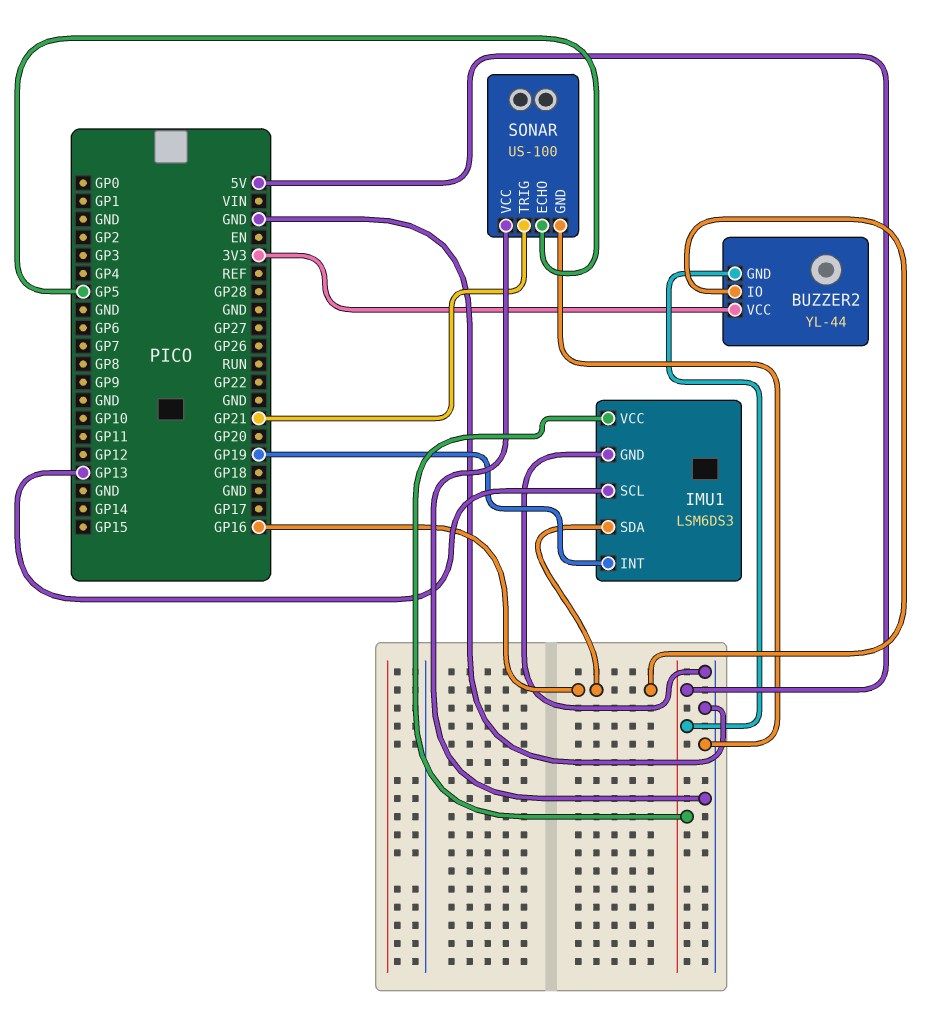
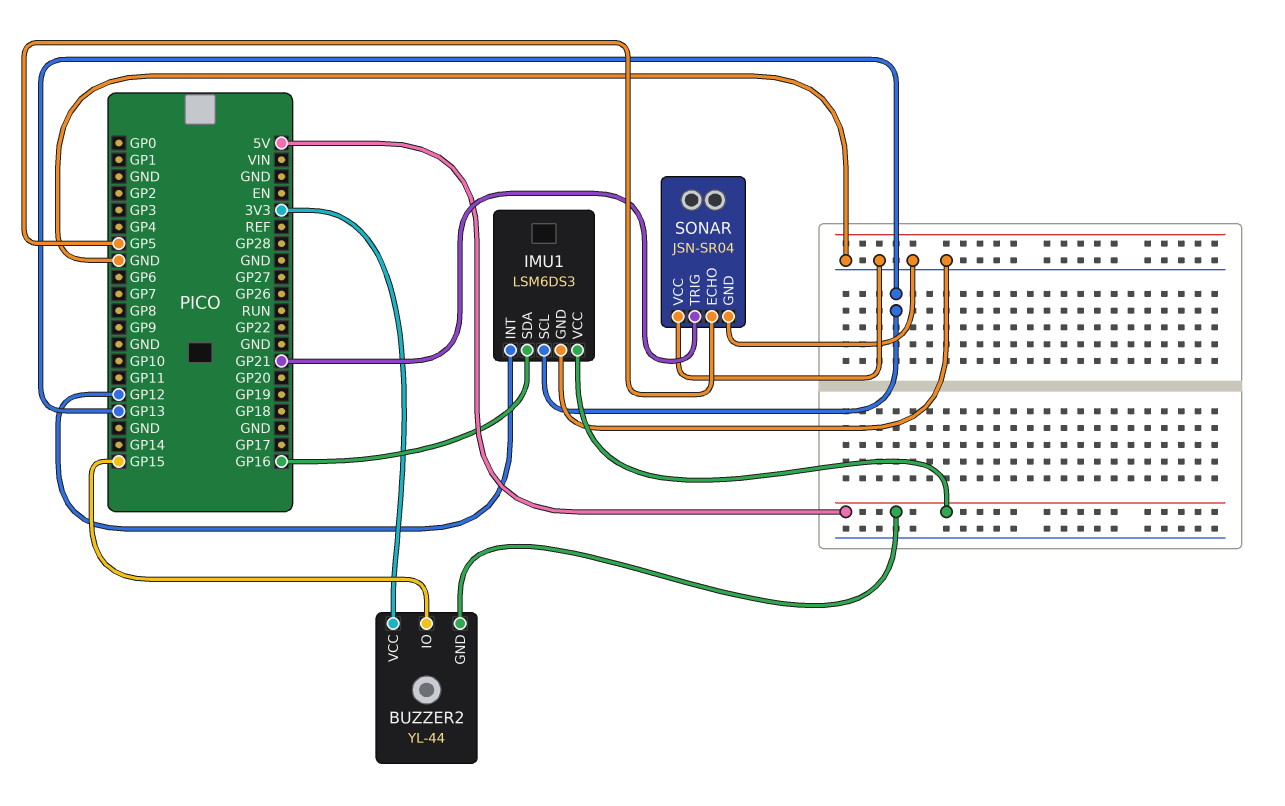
BUZZER2 pin IO: GP16 -> GP15
IMU1 pin INT: GP19 -> GP12
SONAR: US-100 -> JSN-SR04

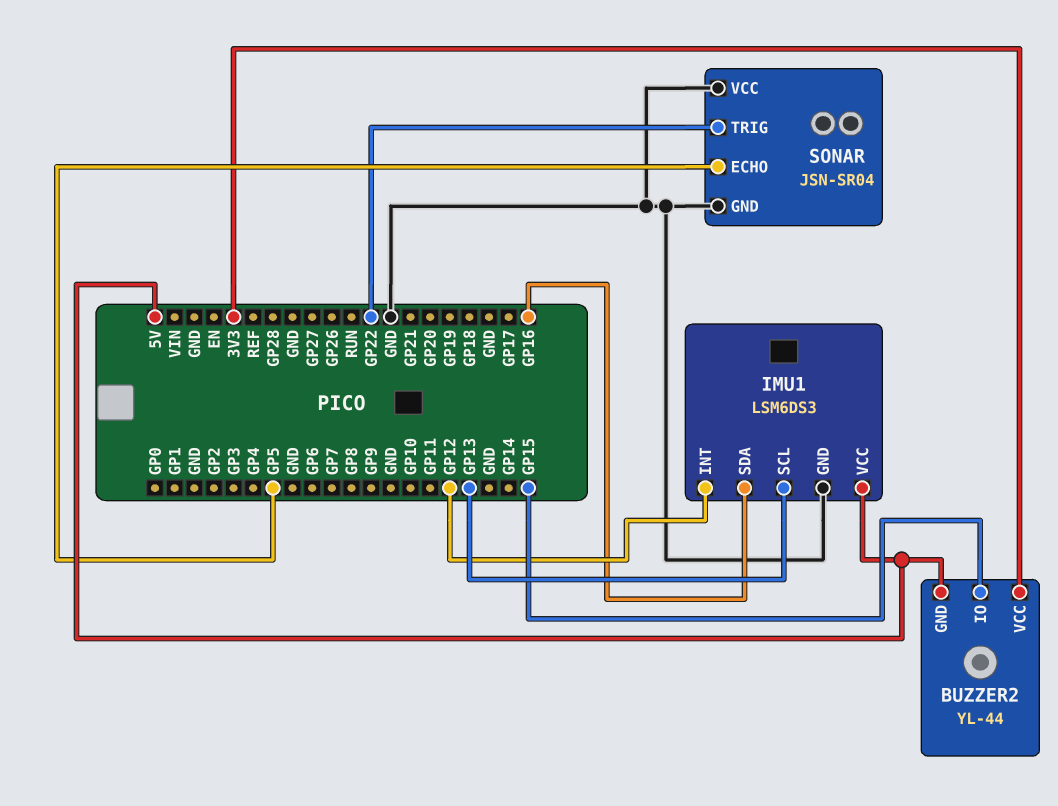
SONAR pin TRIG: GP21 -> GP22

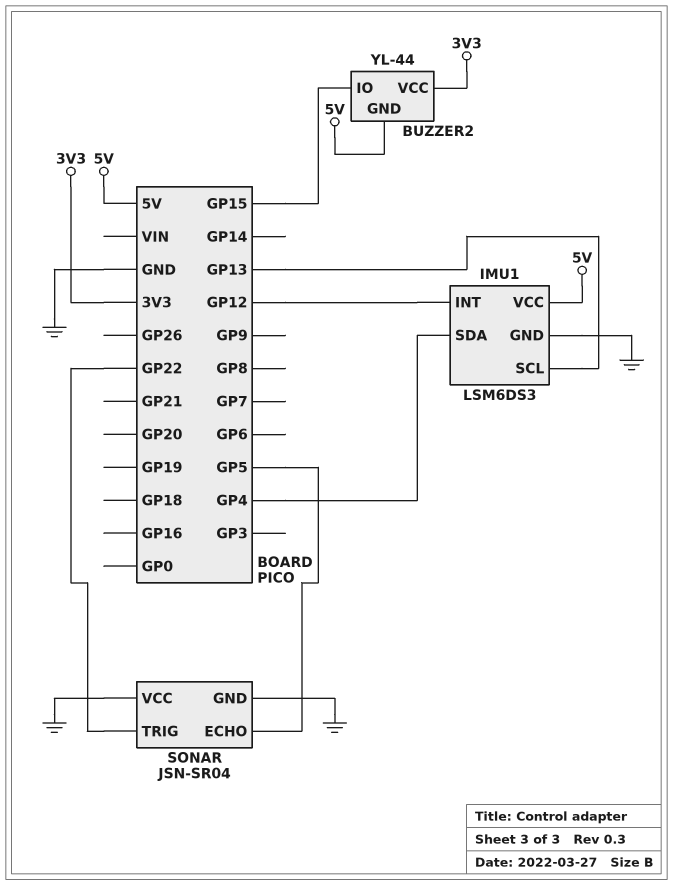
IMU1 pin SDA: GP16 -> GP4

